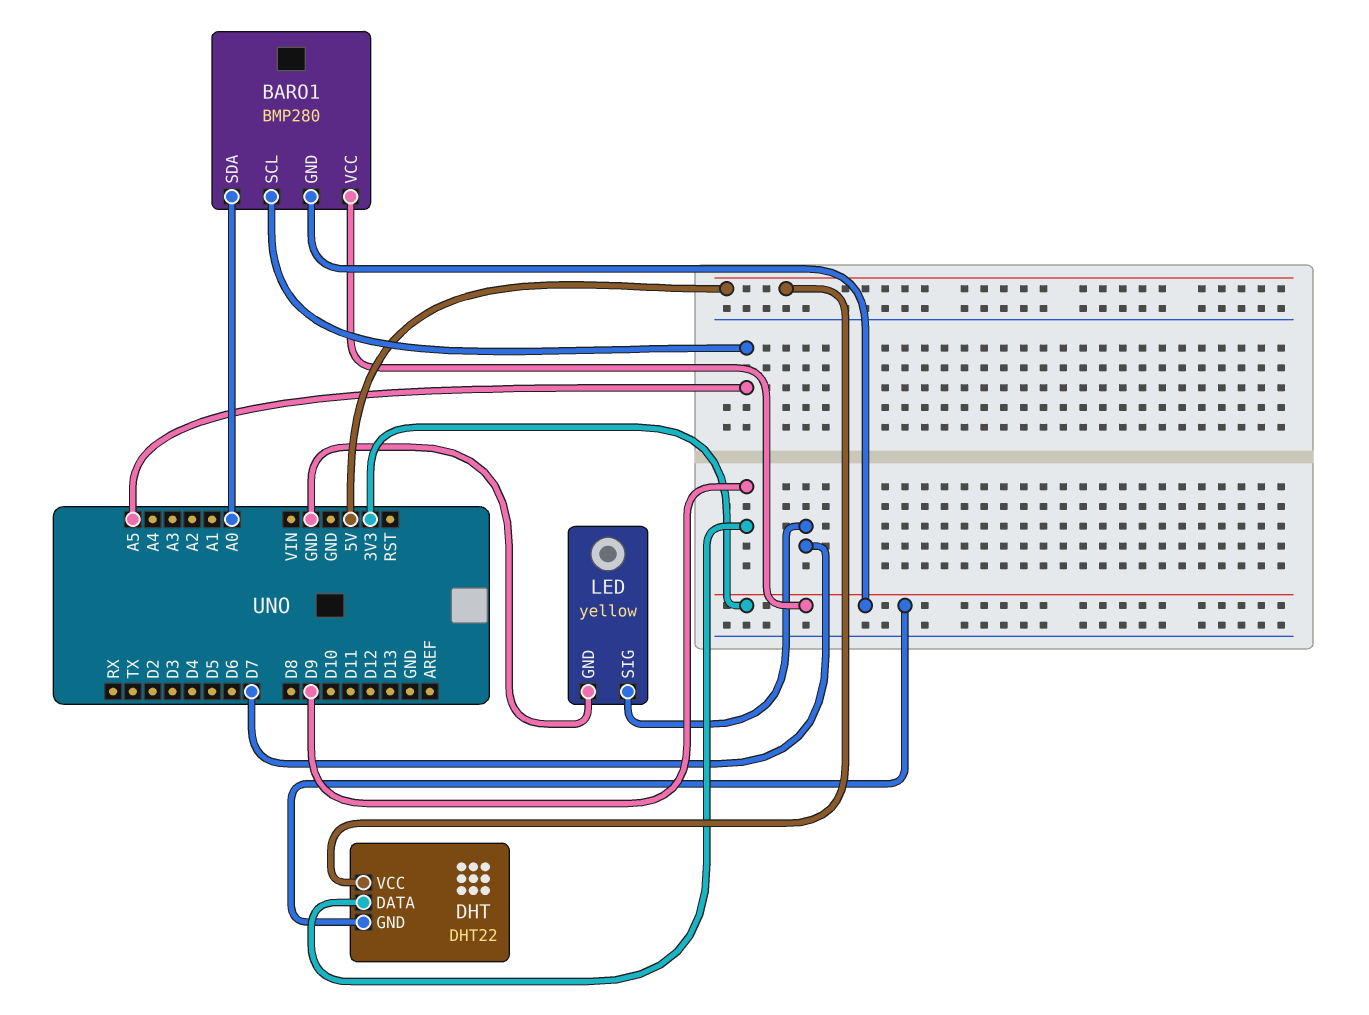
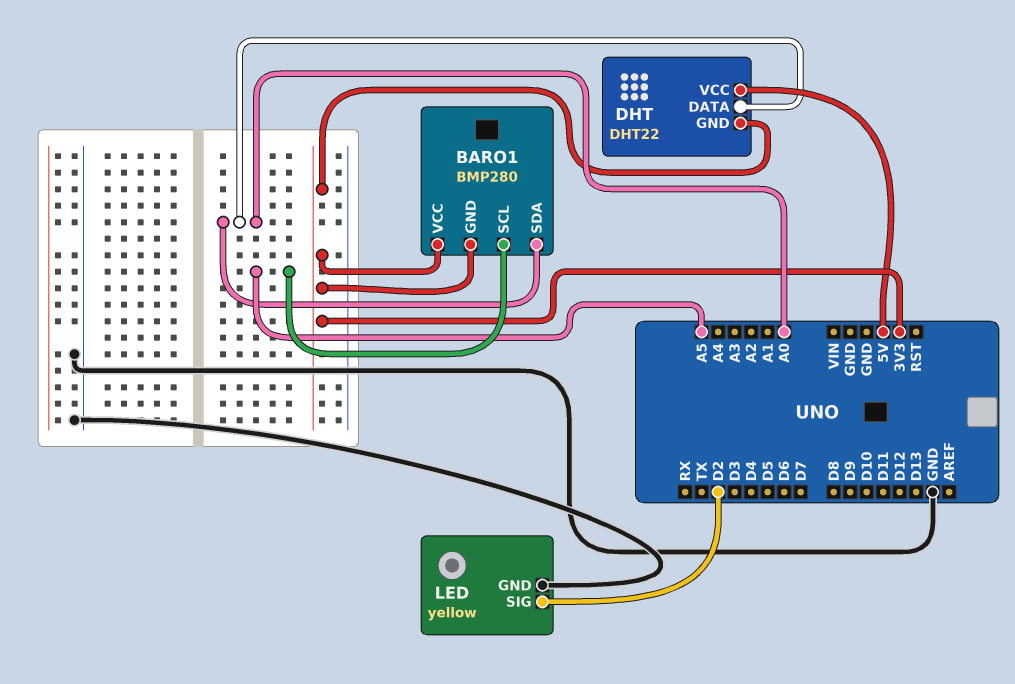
DHT pin DATA: D9 -> A0
LED pin SIG: D7 -> D2

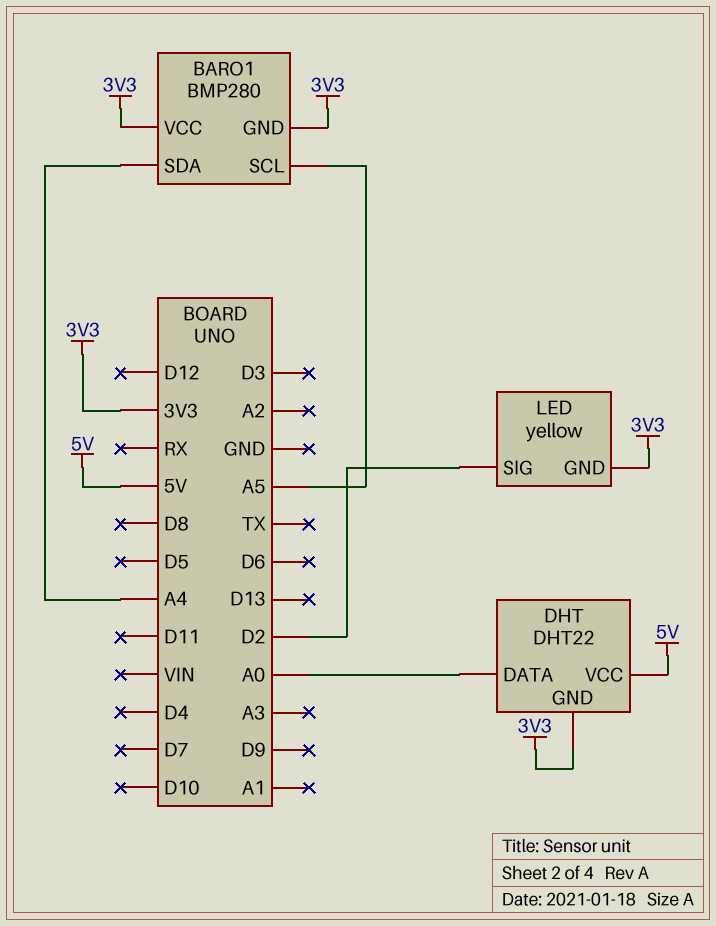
BARO1 pin SDA: A0 -> A4
LED pin GND: GND -> 3V3

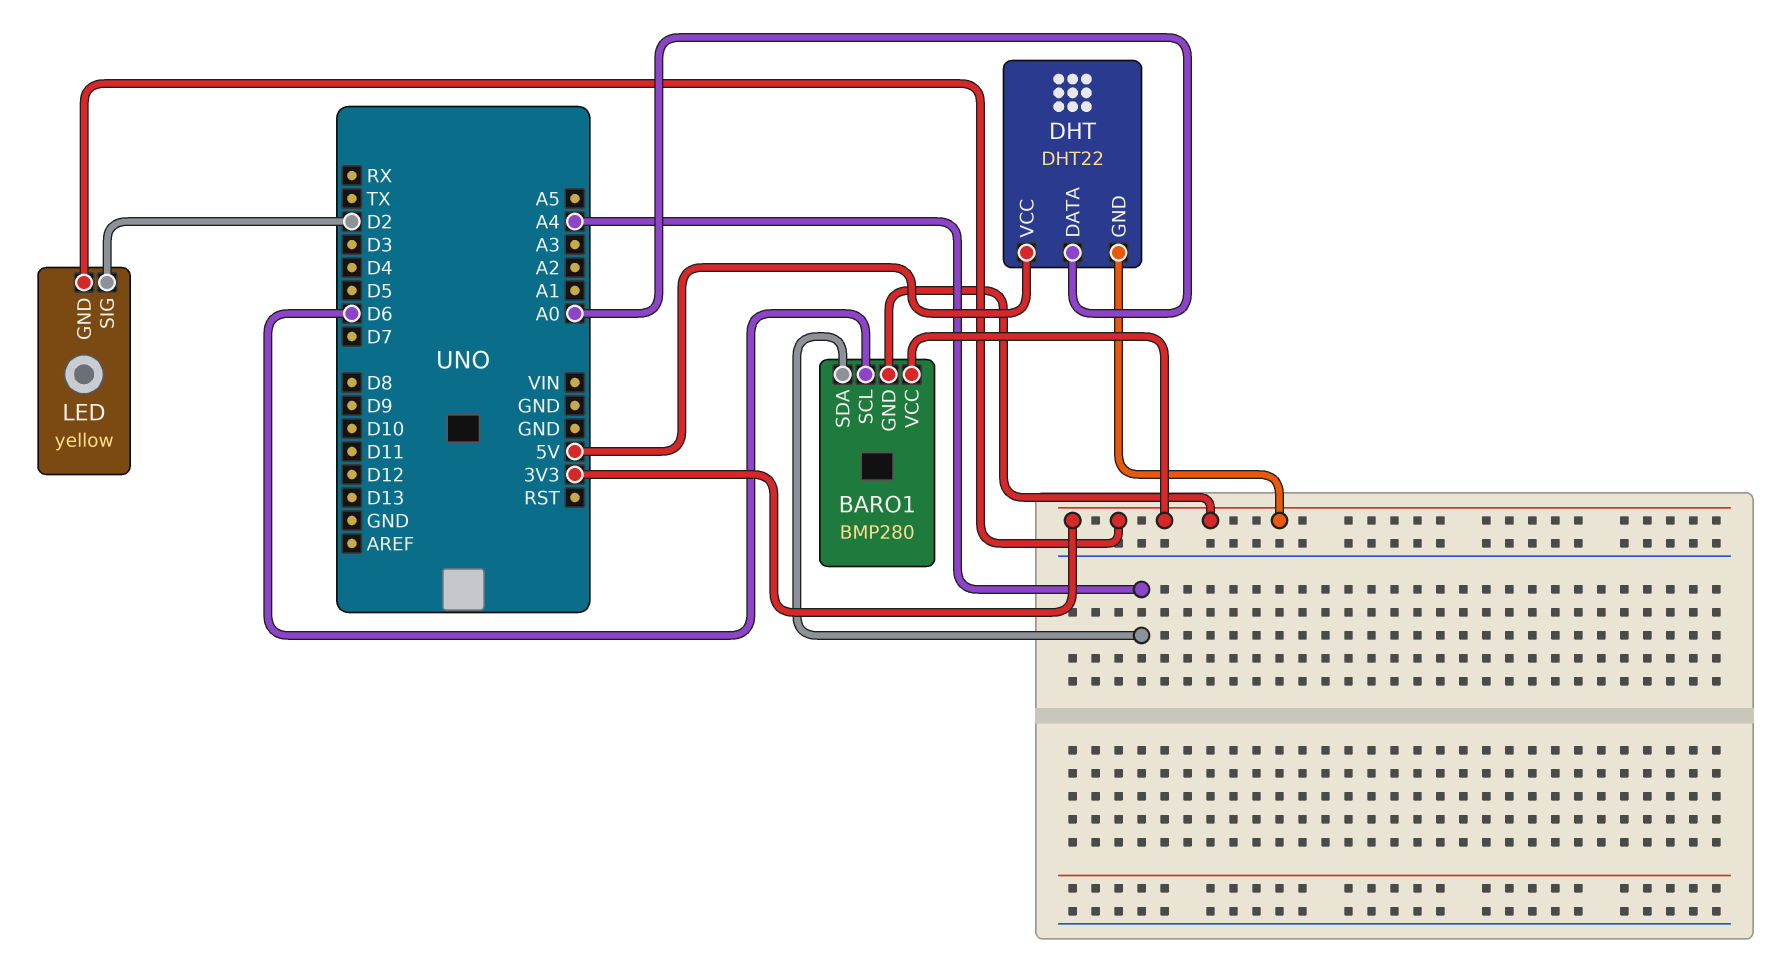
BARO1 pin SCL: A5 -> D6

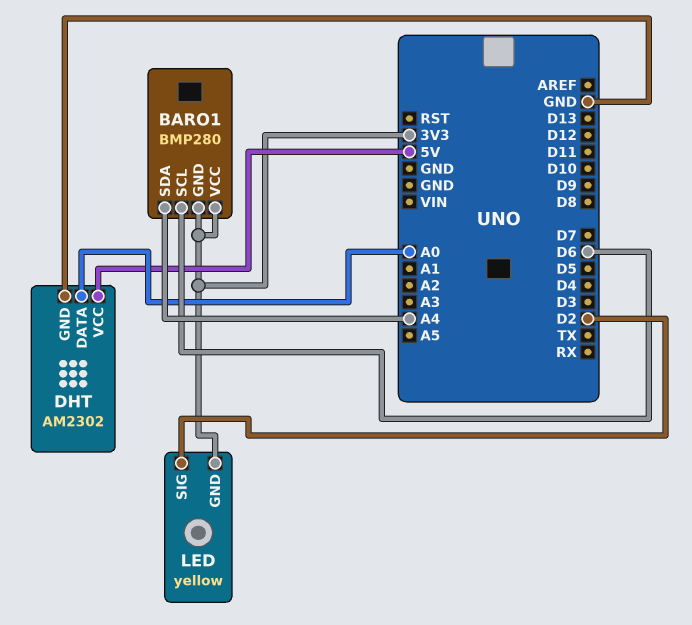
DHT: DHT22 -> AM2302
DHT pin GND: 3V3 -> GND

